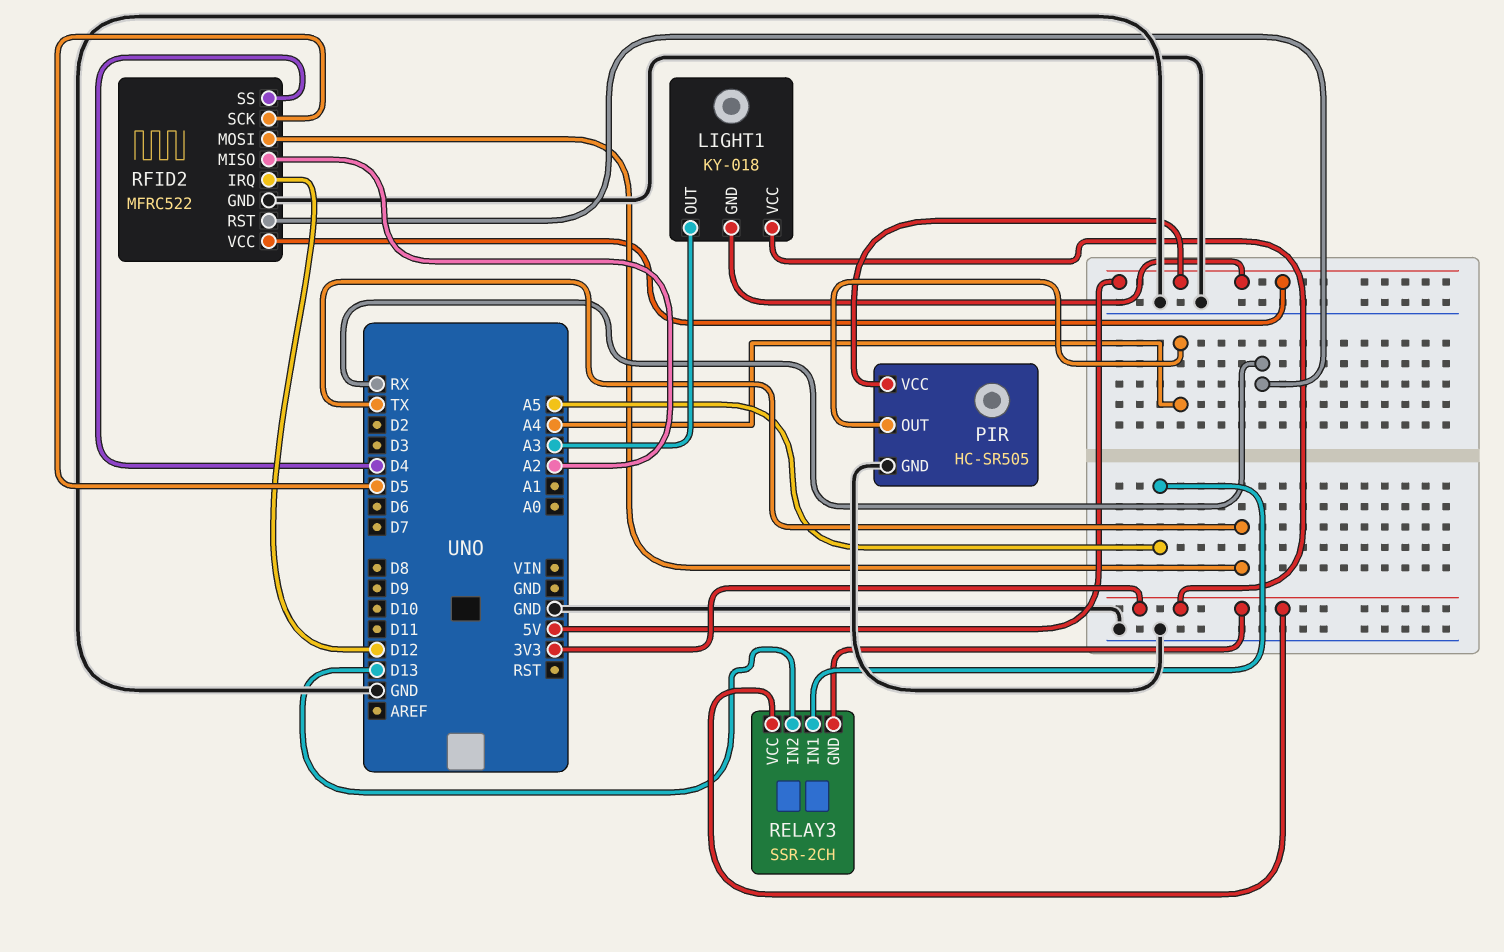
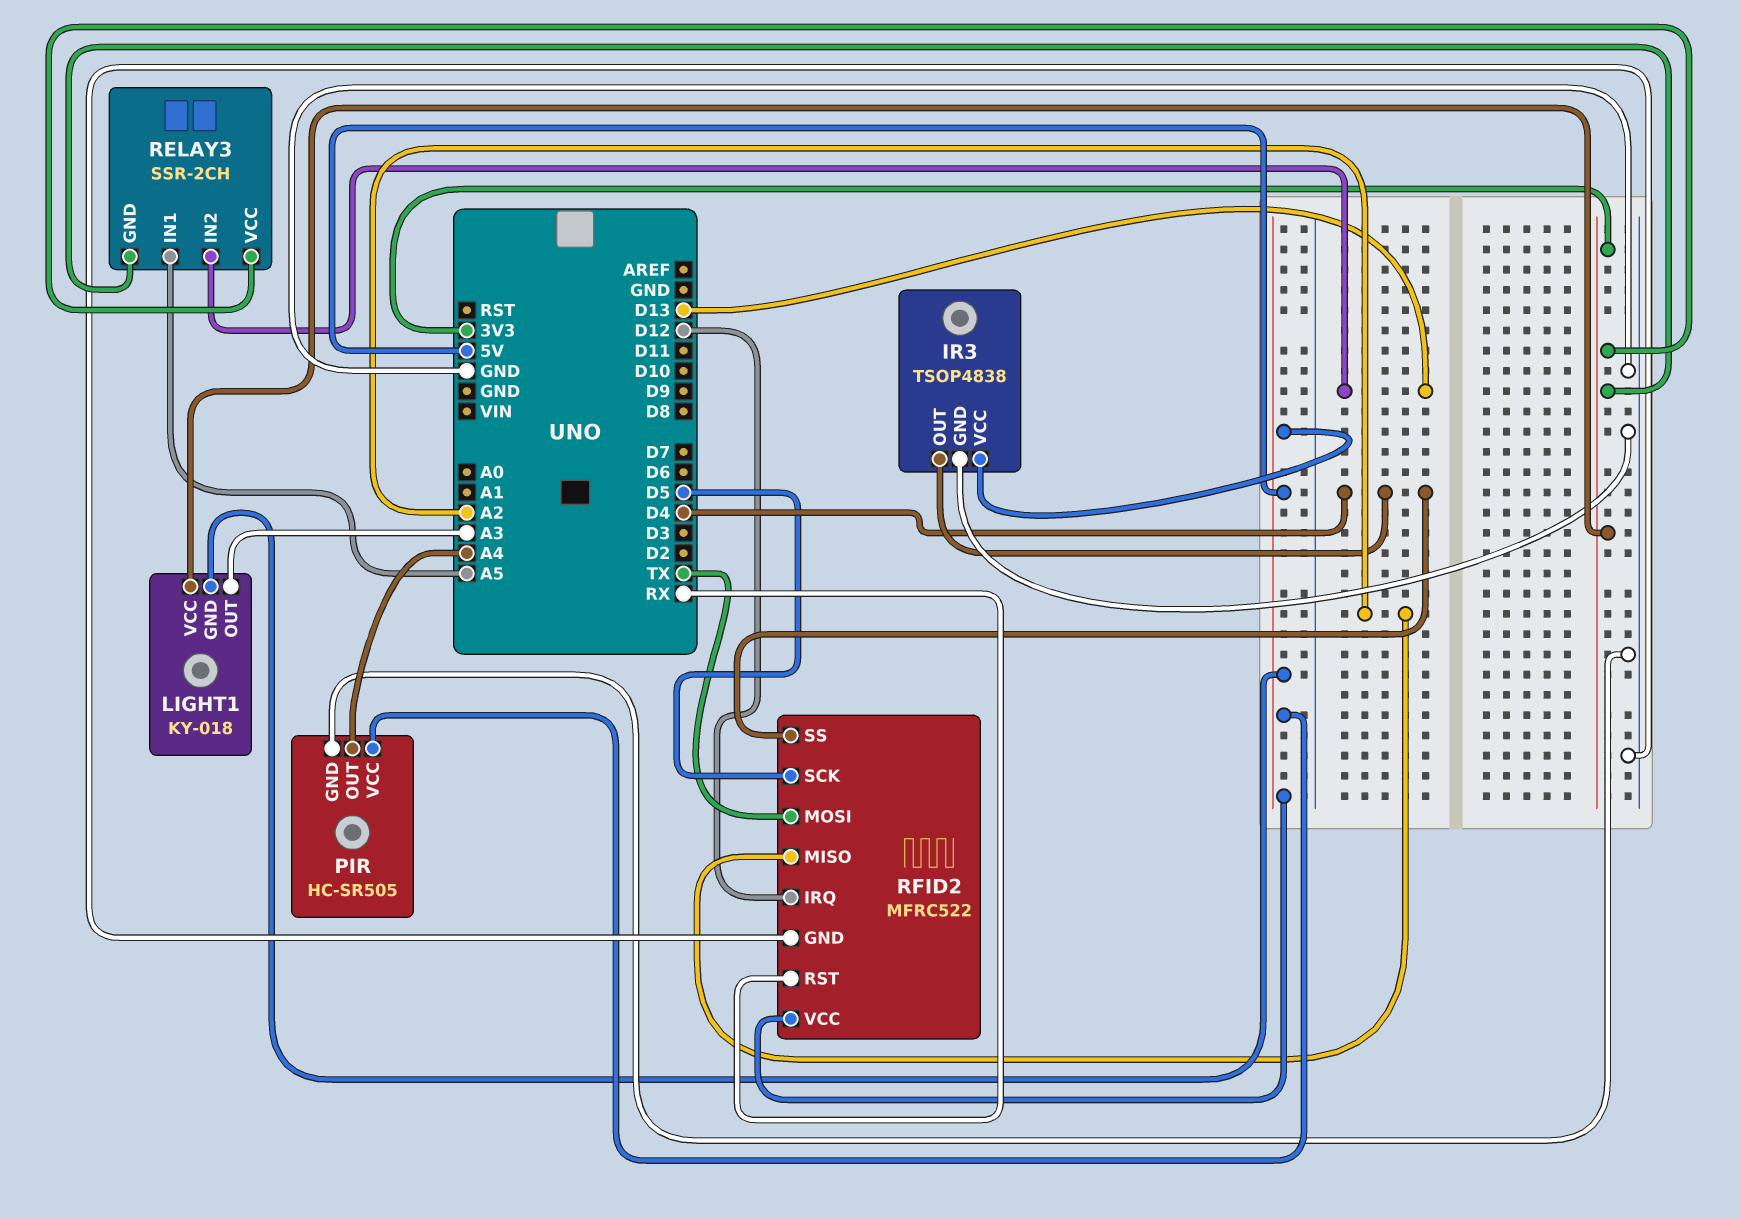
IR3: none -> TSOP4838
IR3 pin GND: none -> GND
IR3 pin OUT: none -> D4
IR3 pin VCC: none -> 5V

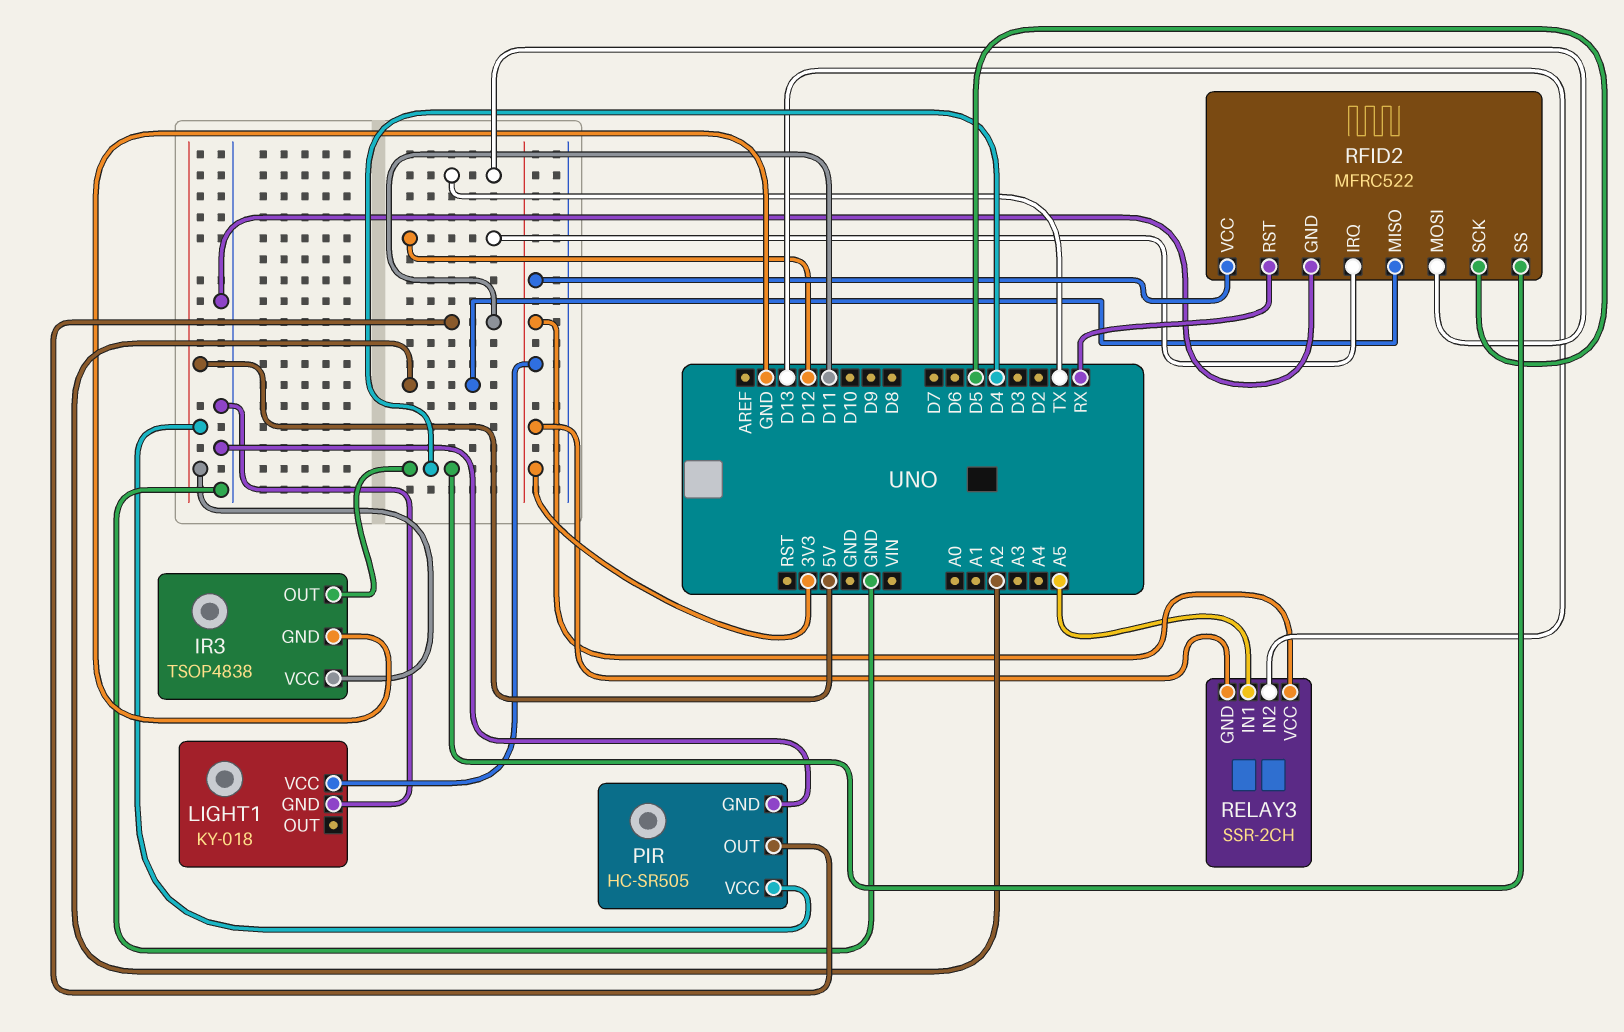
LIGHT1 pin GND: 5V -> GND
LIGHT1 pin OUT: A3 -> none
PIR pin OUT: A4 -> D11
RFID2 pin VCC: 5V -> 3V3

